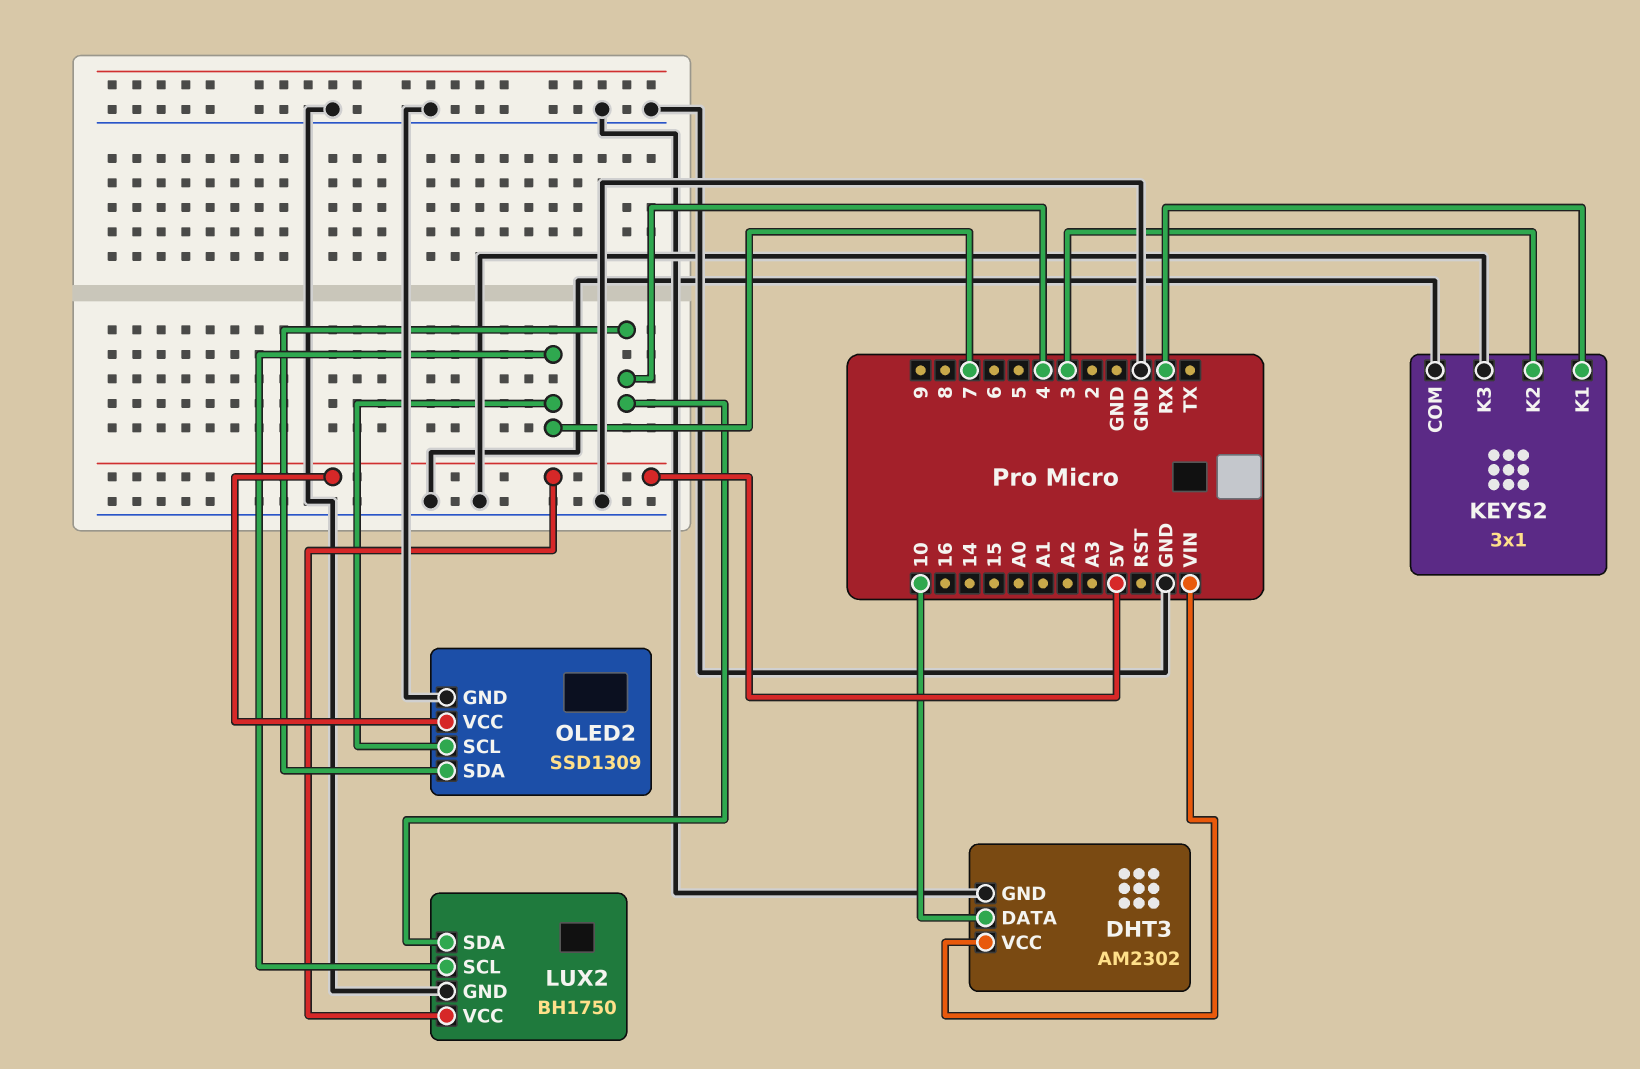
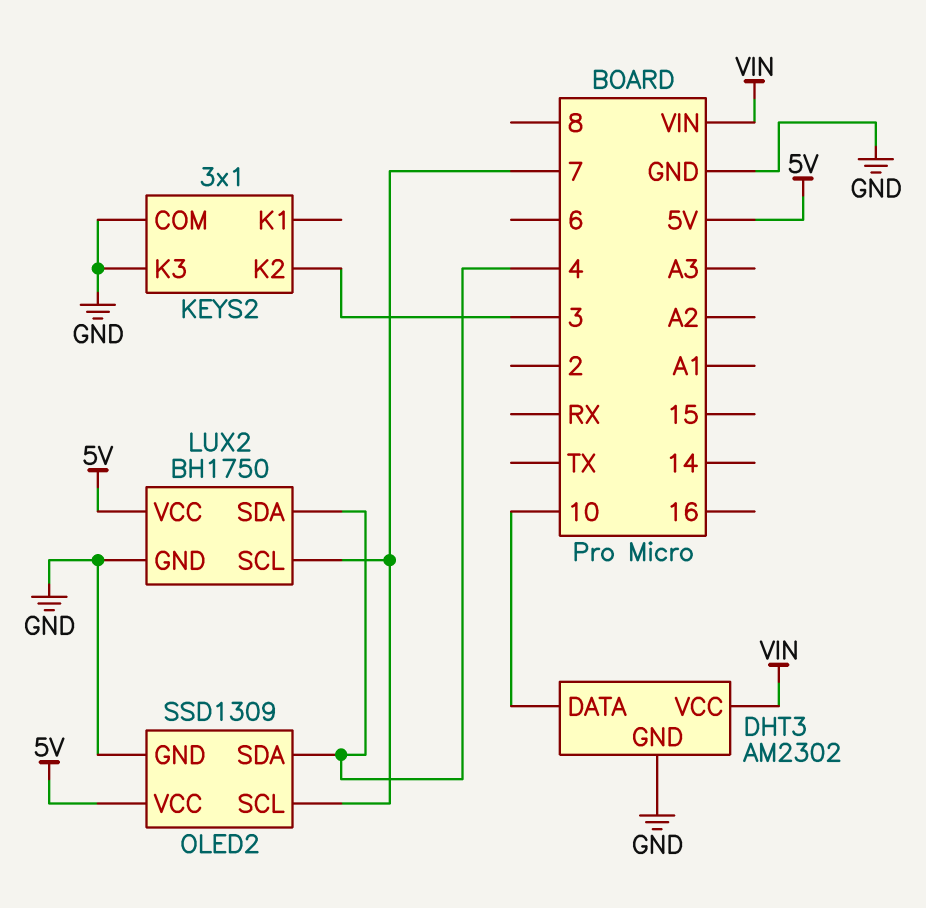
KEYS2 pin K1: RX -> none

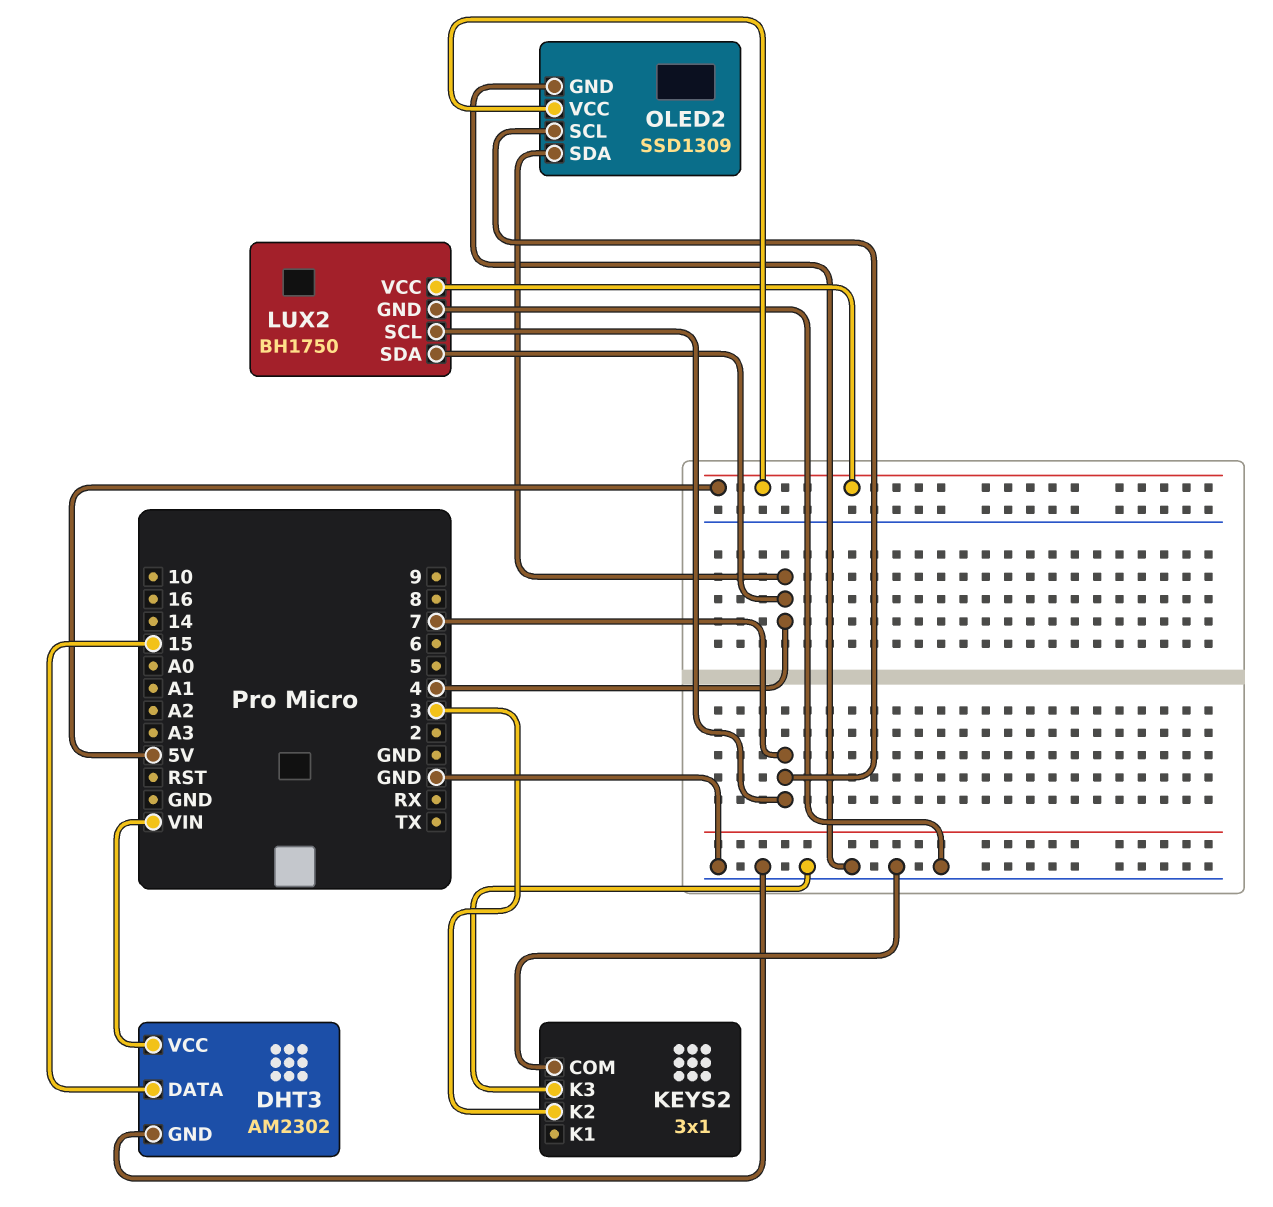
DHT3 pin DATA: 10 -> 15

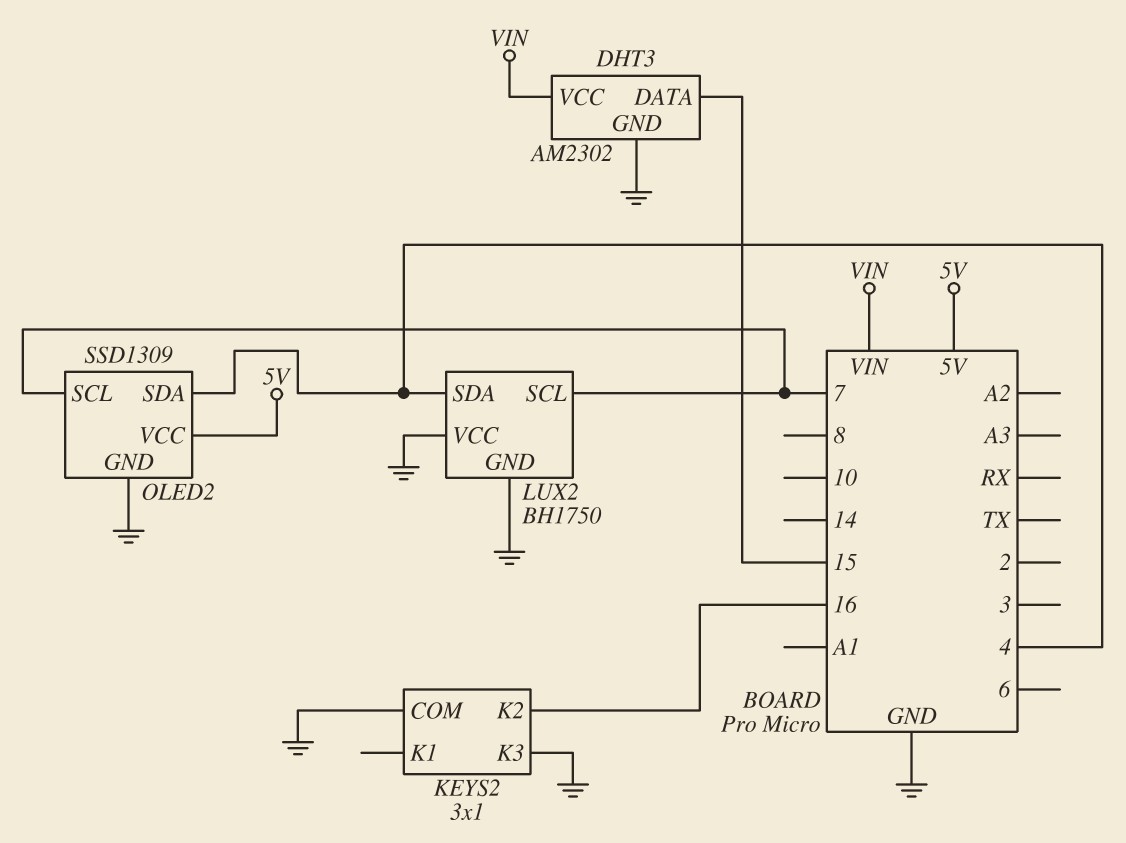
KEYS2 pin K2: 3 -> 16
LUX2 pin VCC: 5V -> GND

